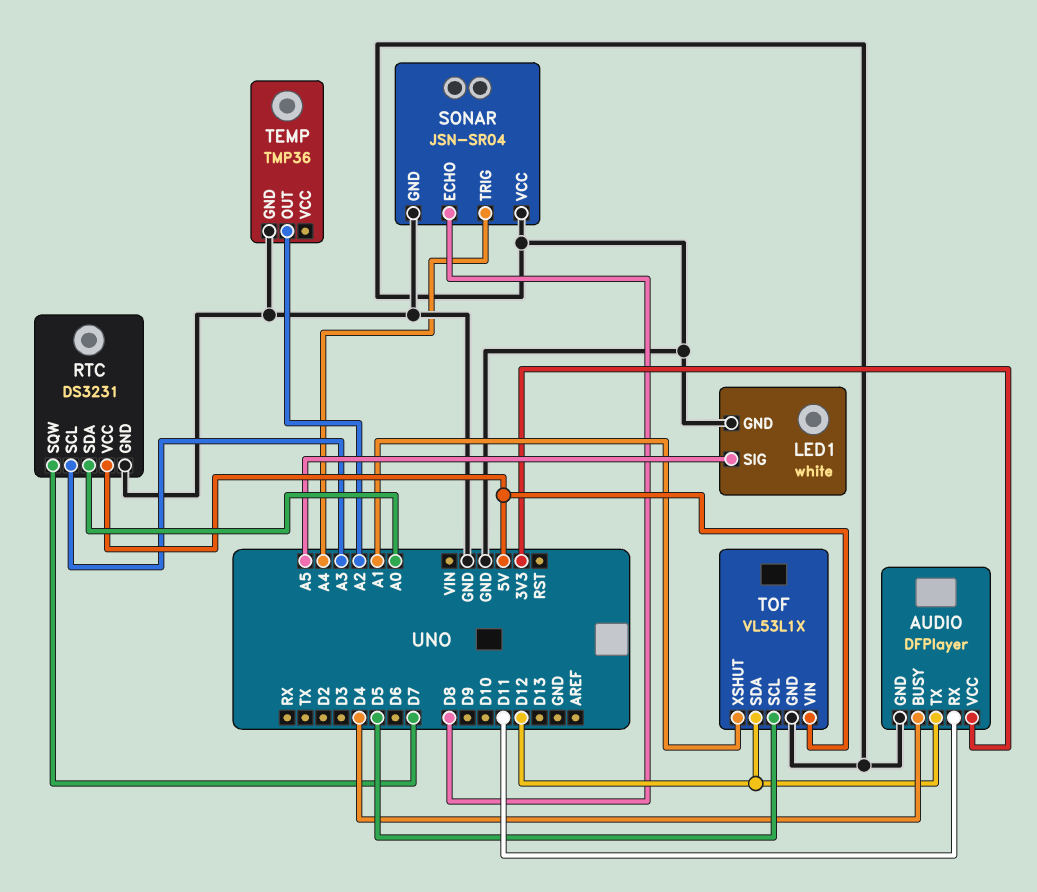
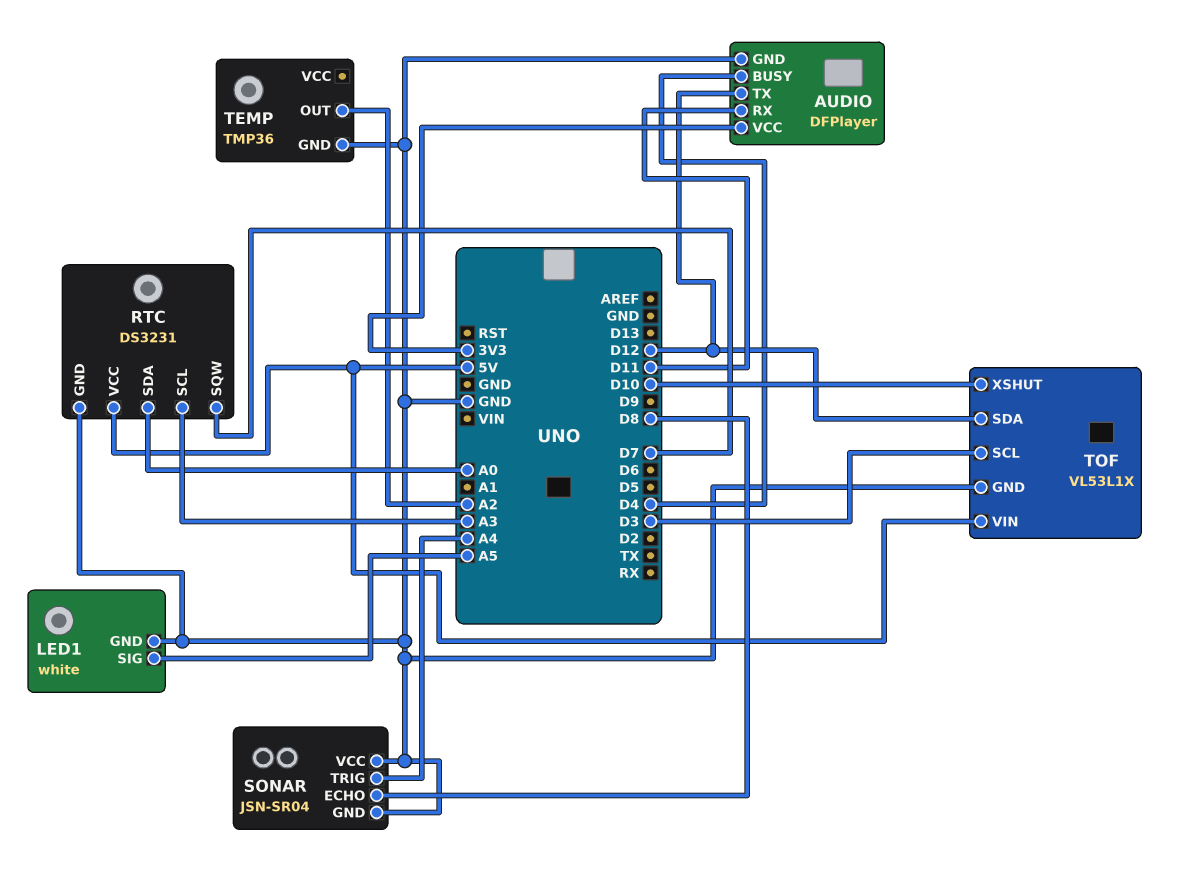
TOF pin SCL: D5 -> D3
TOF pin XSHUT: A1 -> D10

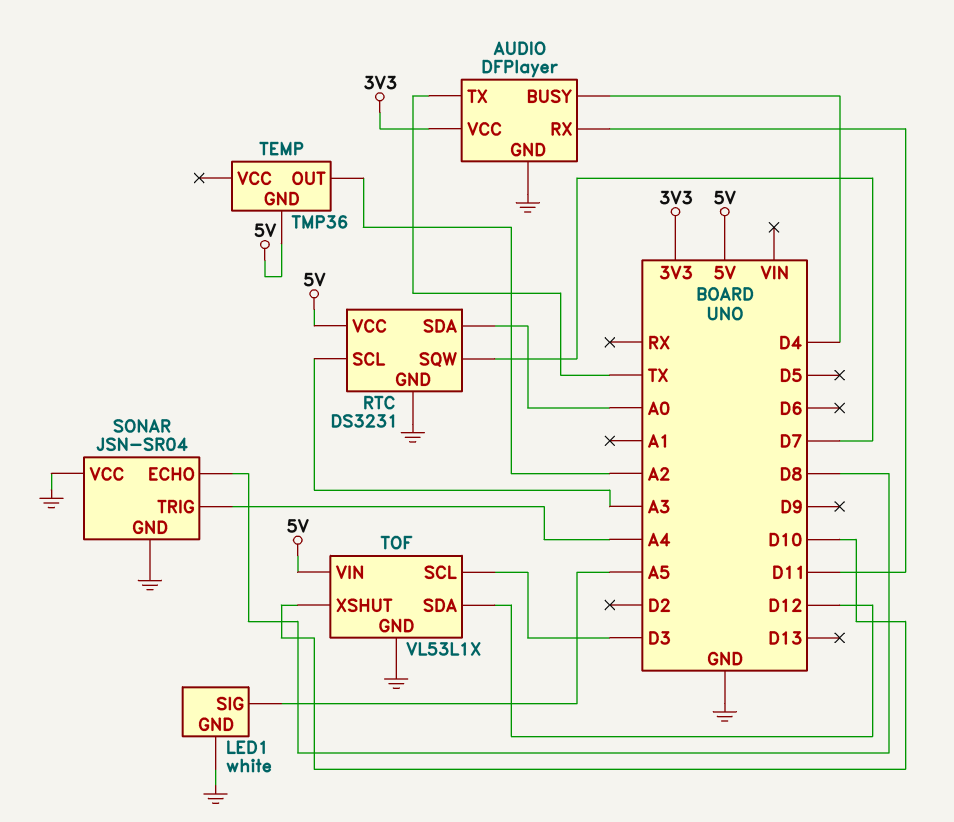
AUDIO pin TX: D12 -> TX
TEMP pin GND: GND -> 5V

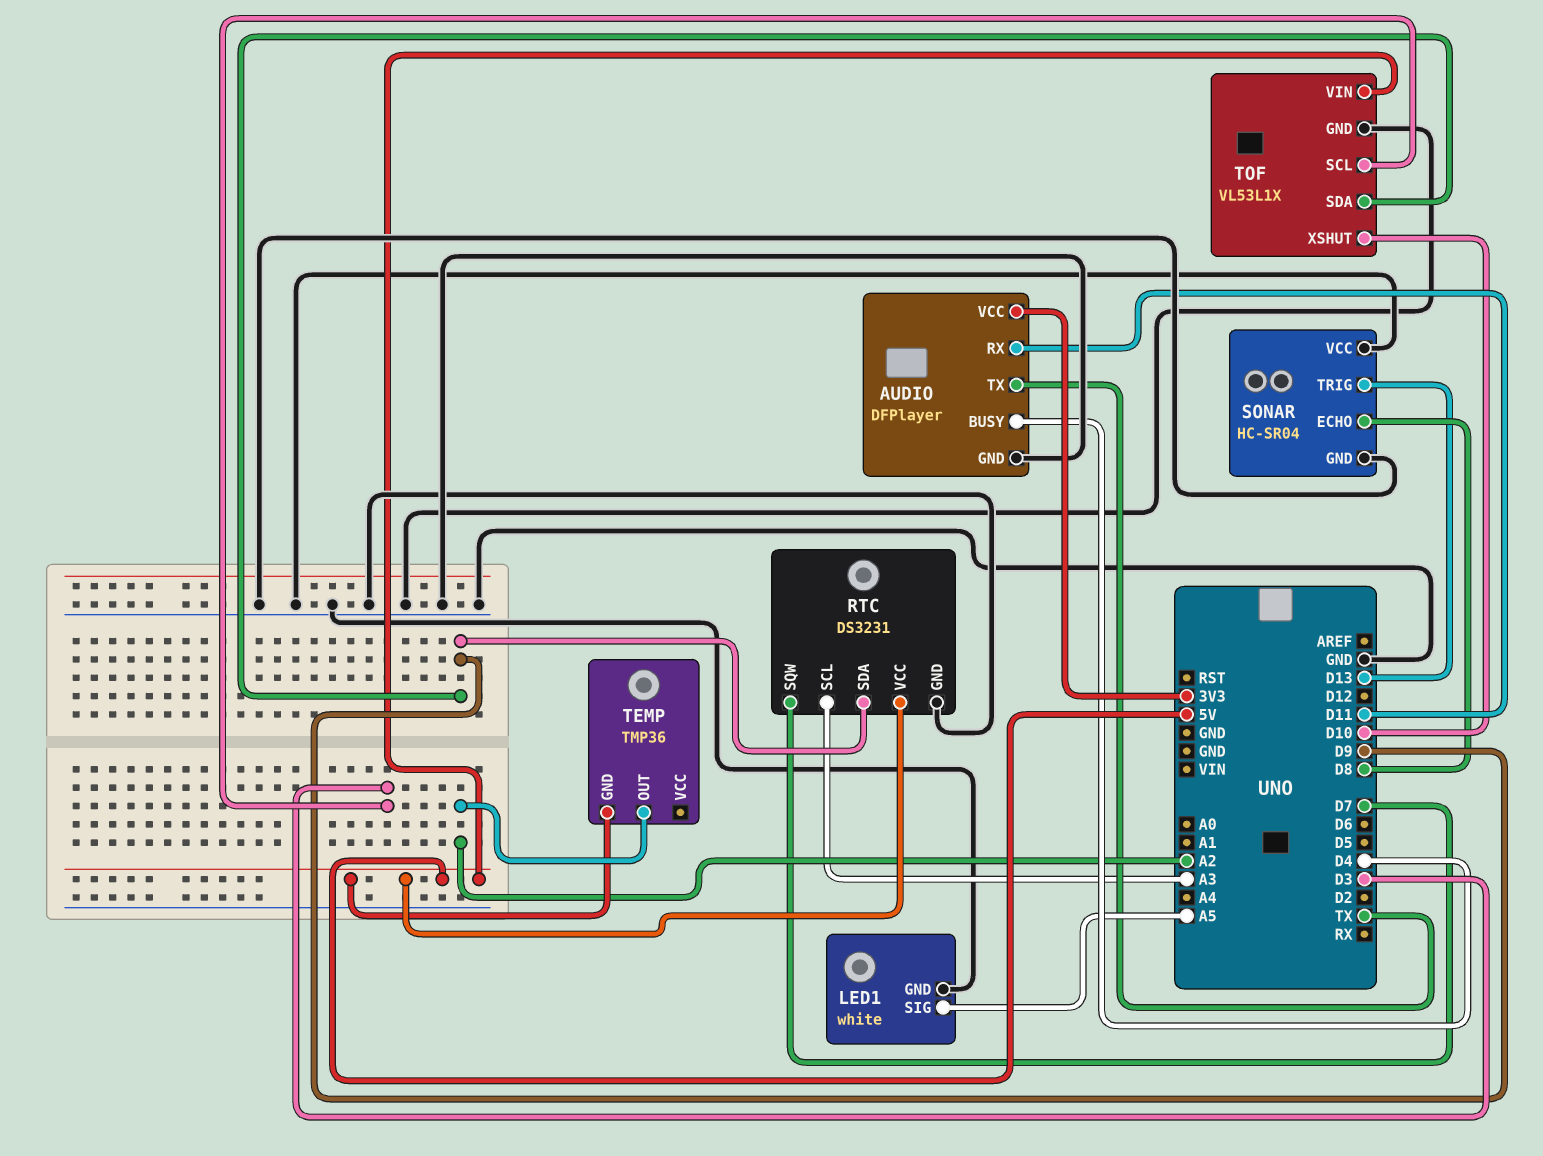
RTC pin SDA: A0 -> D9
SONAR: JSN-SR04 -> HC-SR04
SONAR pin TRIG: A4 -> D13
TOF pin SDA: D12 -> D9

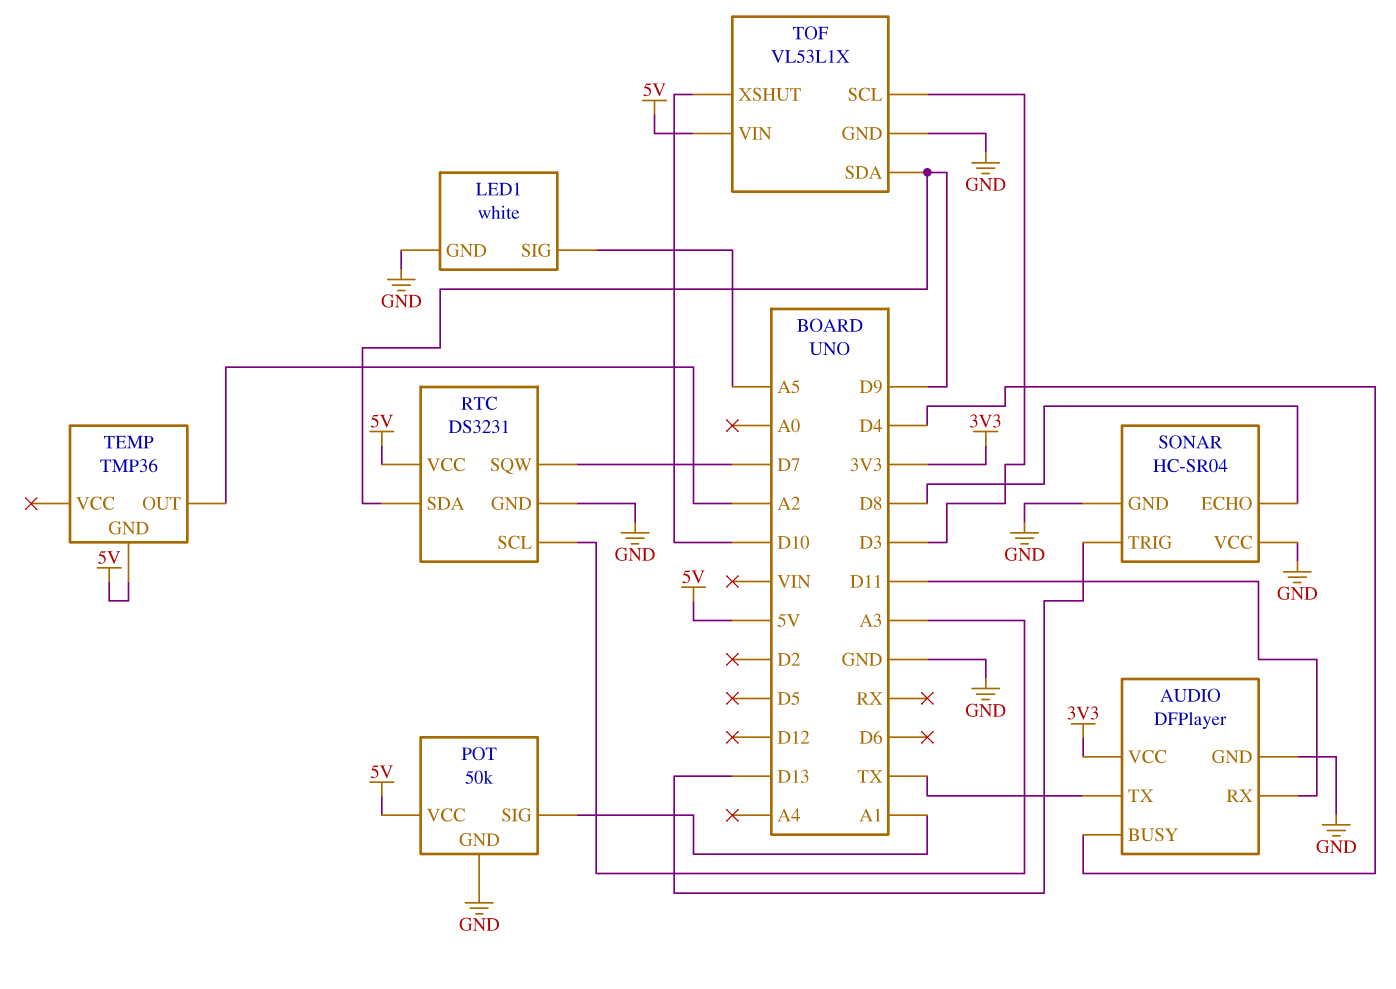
POT: none -> 50k
POT pin GND: none -> GND
POT pin SIG: none -> A1
POT pin VCC: none -> 5V

